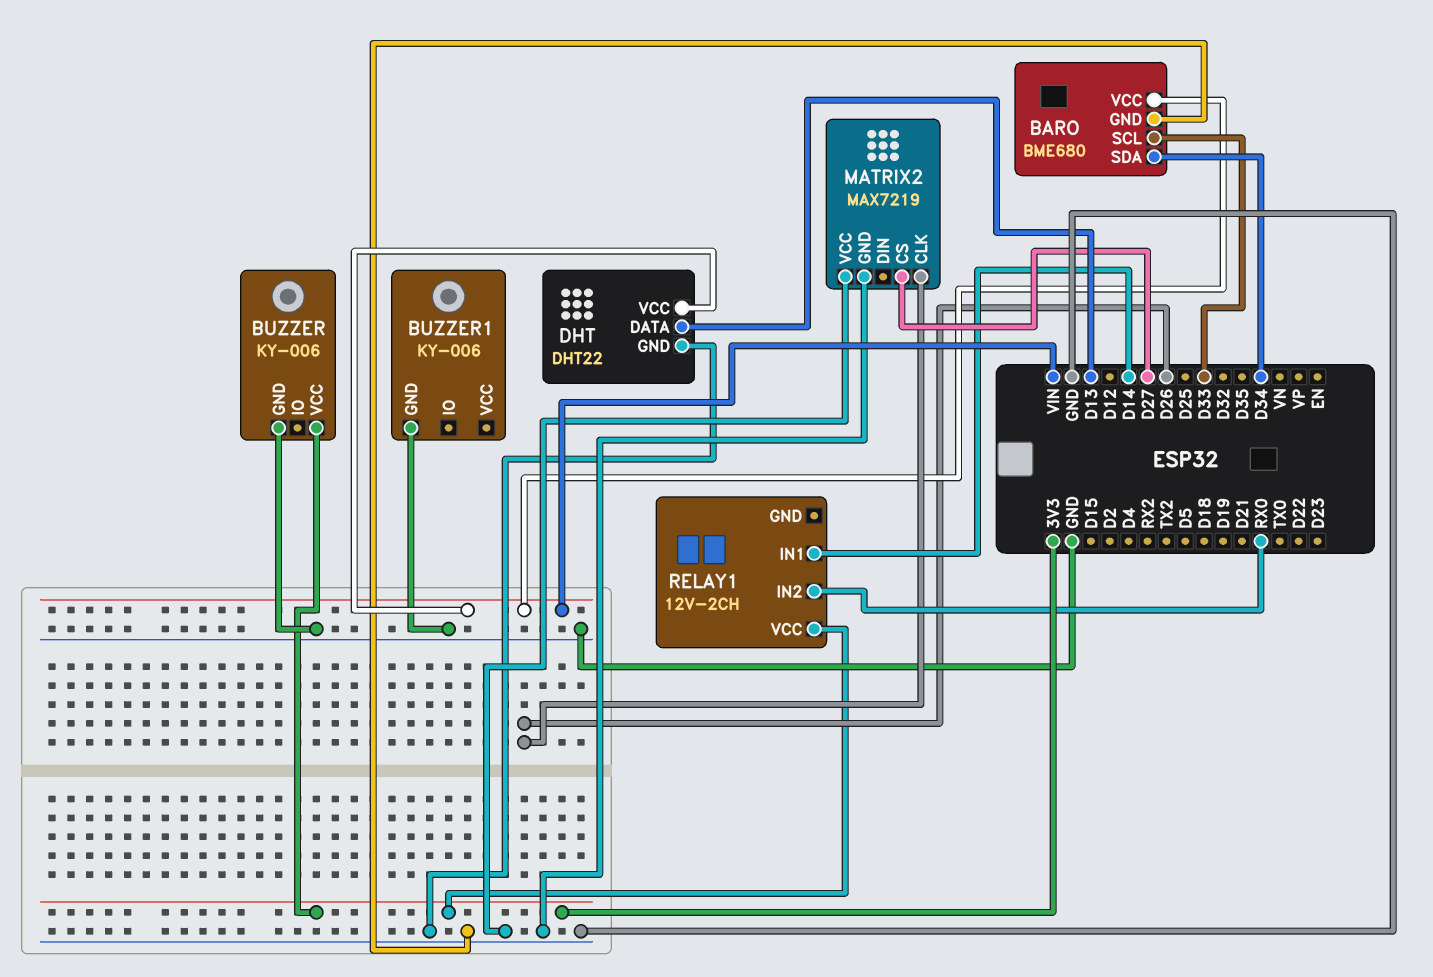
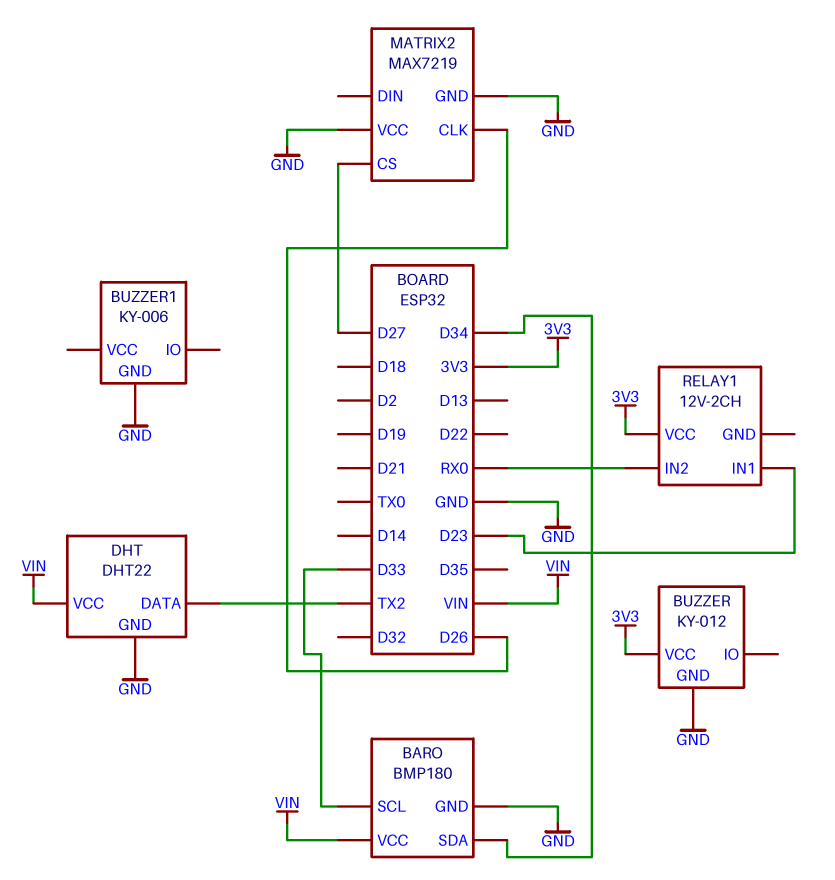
BARO: BME680 -> BMP180
BUZZER: KY-006 -> KY-012
DHT pin DATA: D13 -> TX2
RELAY1 pin IN1: D14 -> D23

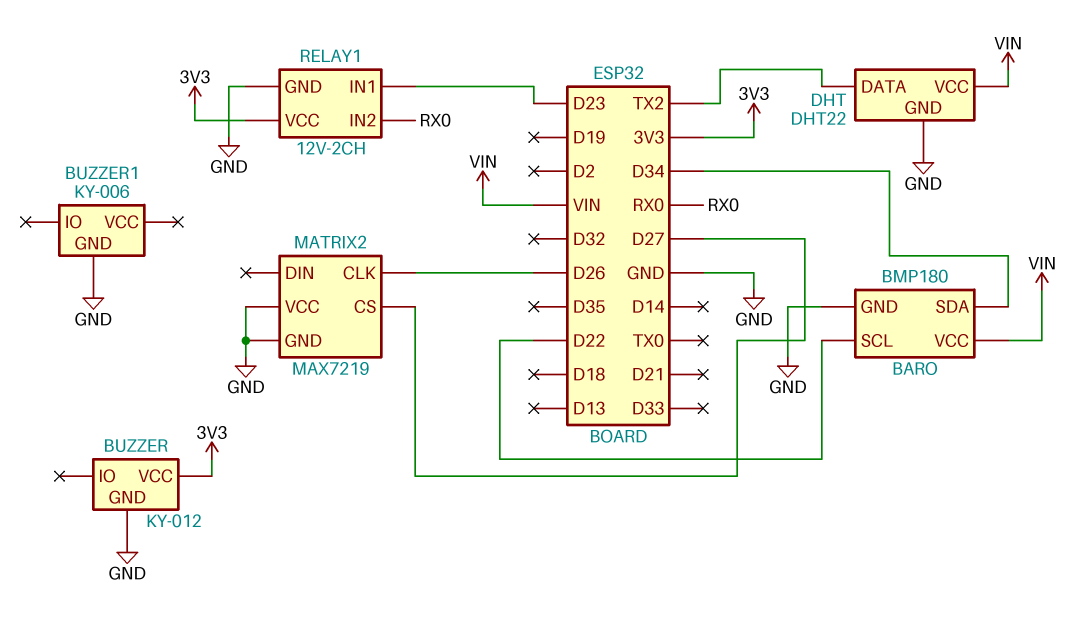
BARO pin SCL: D33 -> D22
RELAY1 pin GND: none -> GND

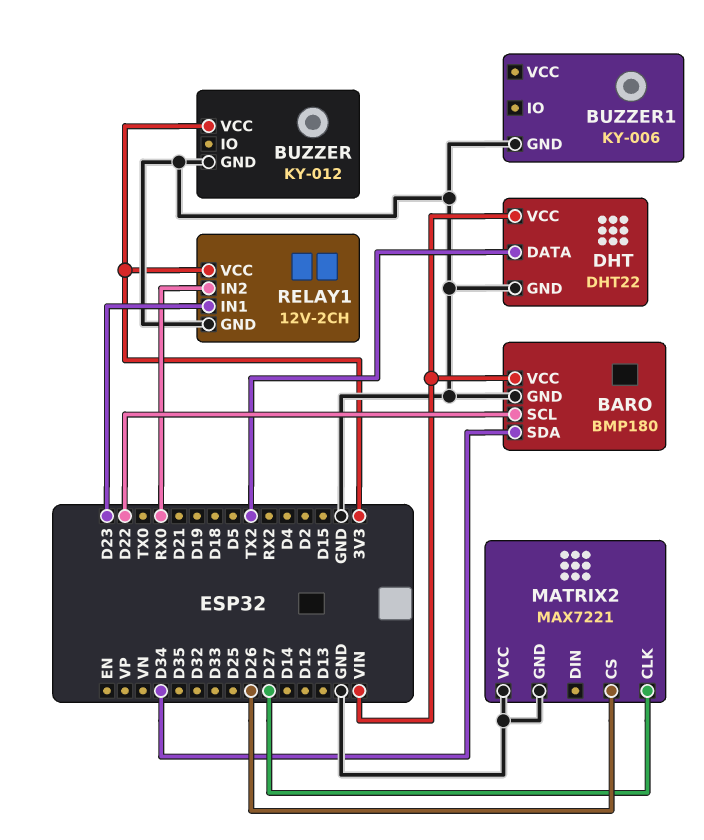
MATRIX2: MAX7219 -> MAX7221
MATRIX2 pin CLK: D26 -> D27
MATRIX2 pin CS: D27 -> D26

